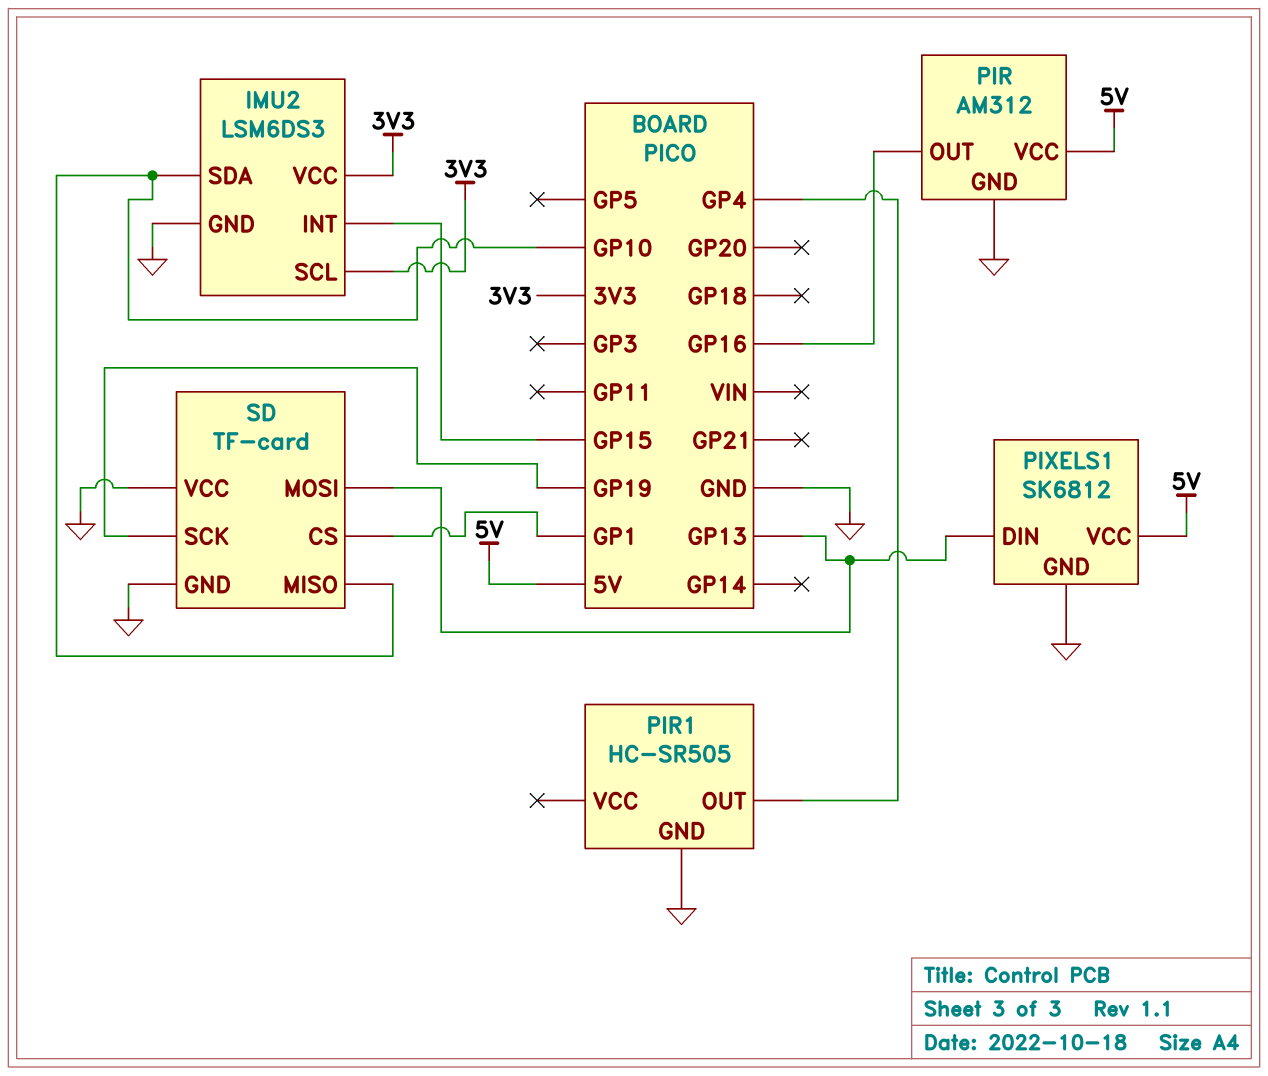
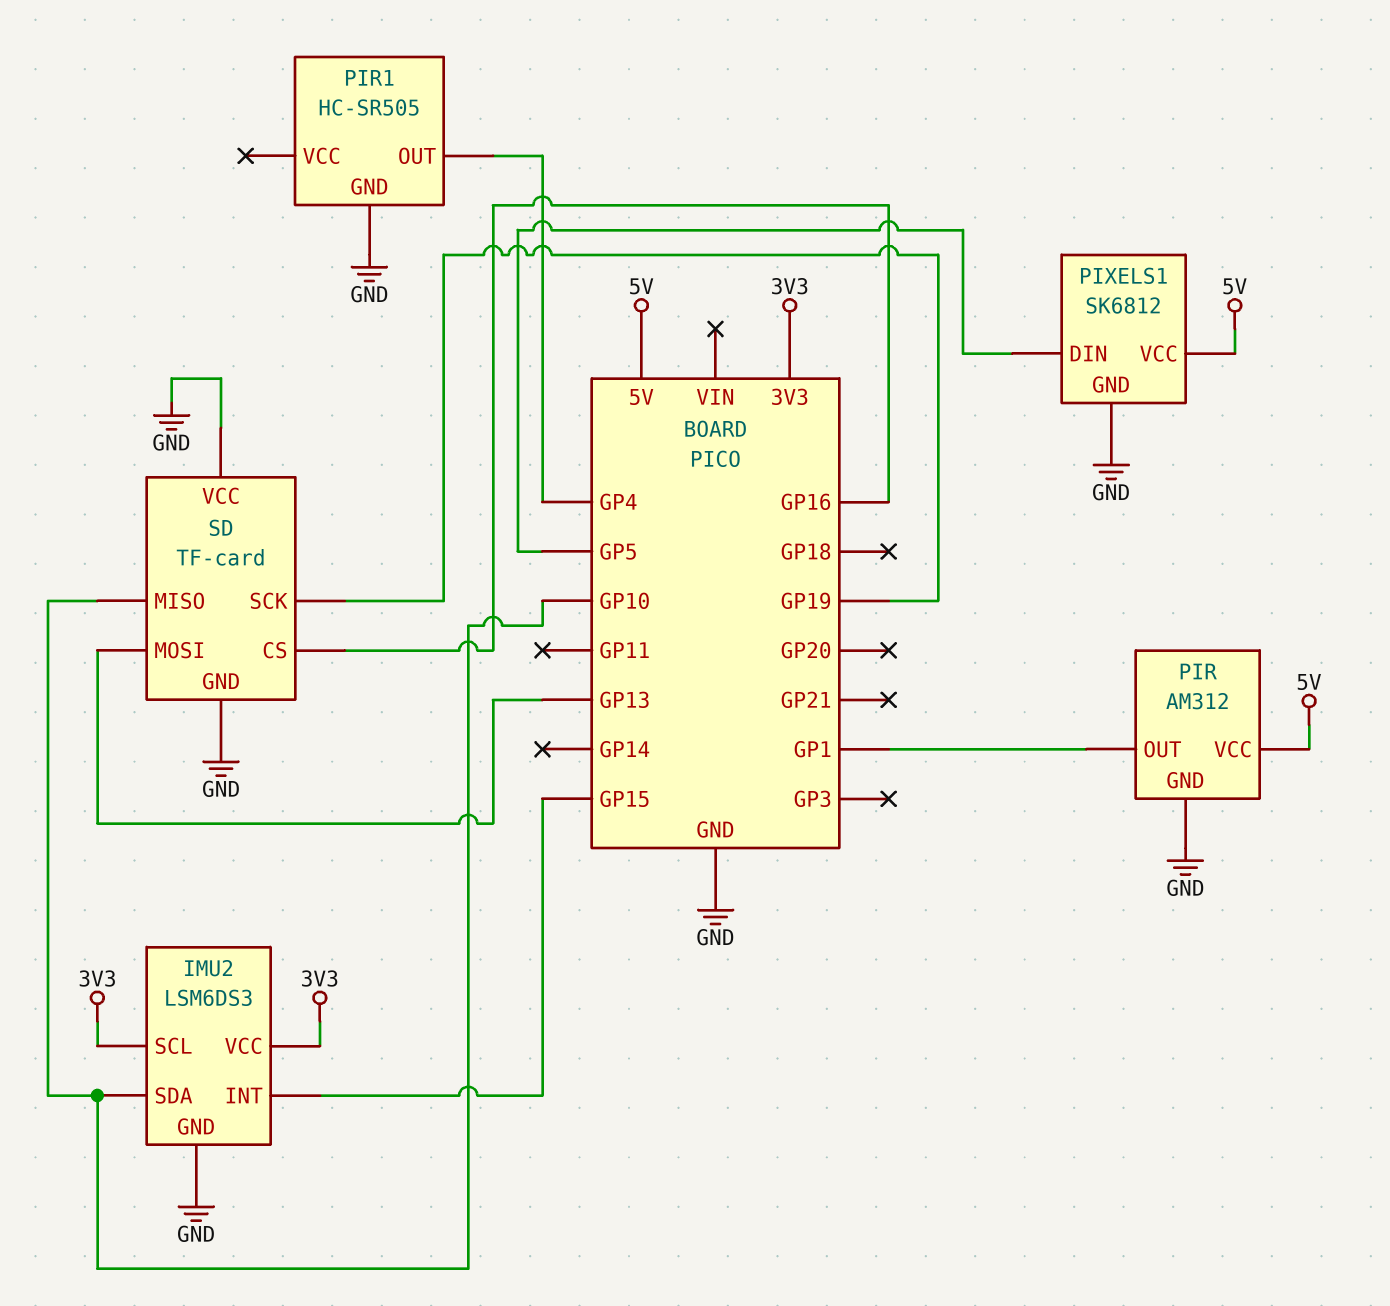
PIR pin OUT: GP16 -> GP1
PIXELS1 pin DIN: GP13 -> GP5
SD pin CS: GP1 -> GP16

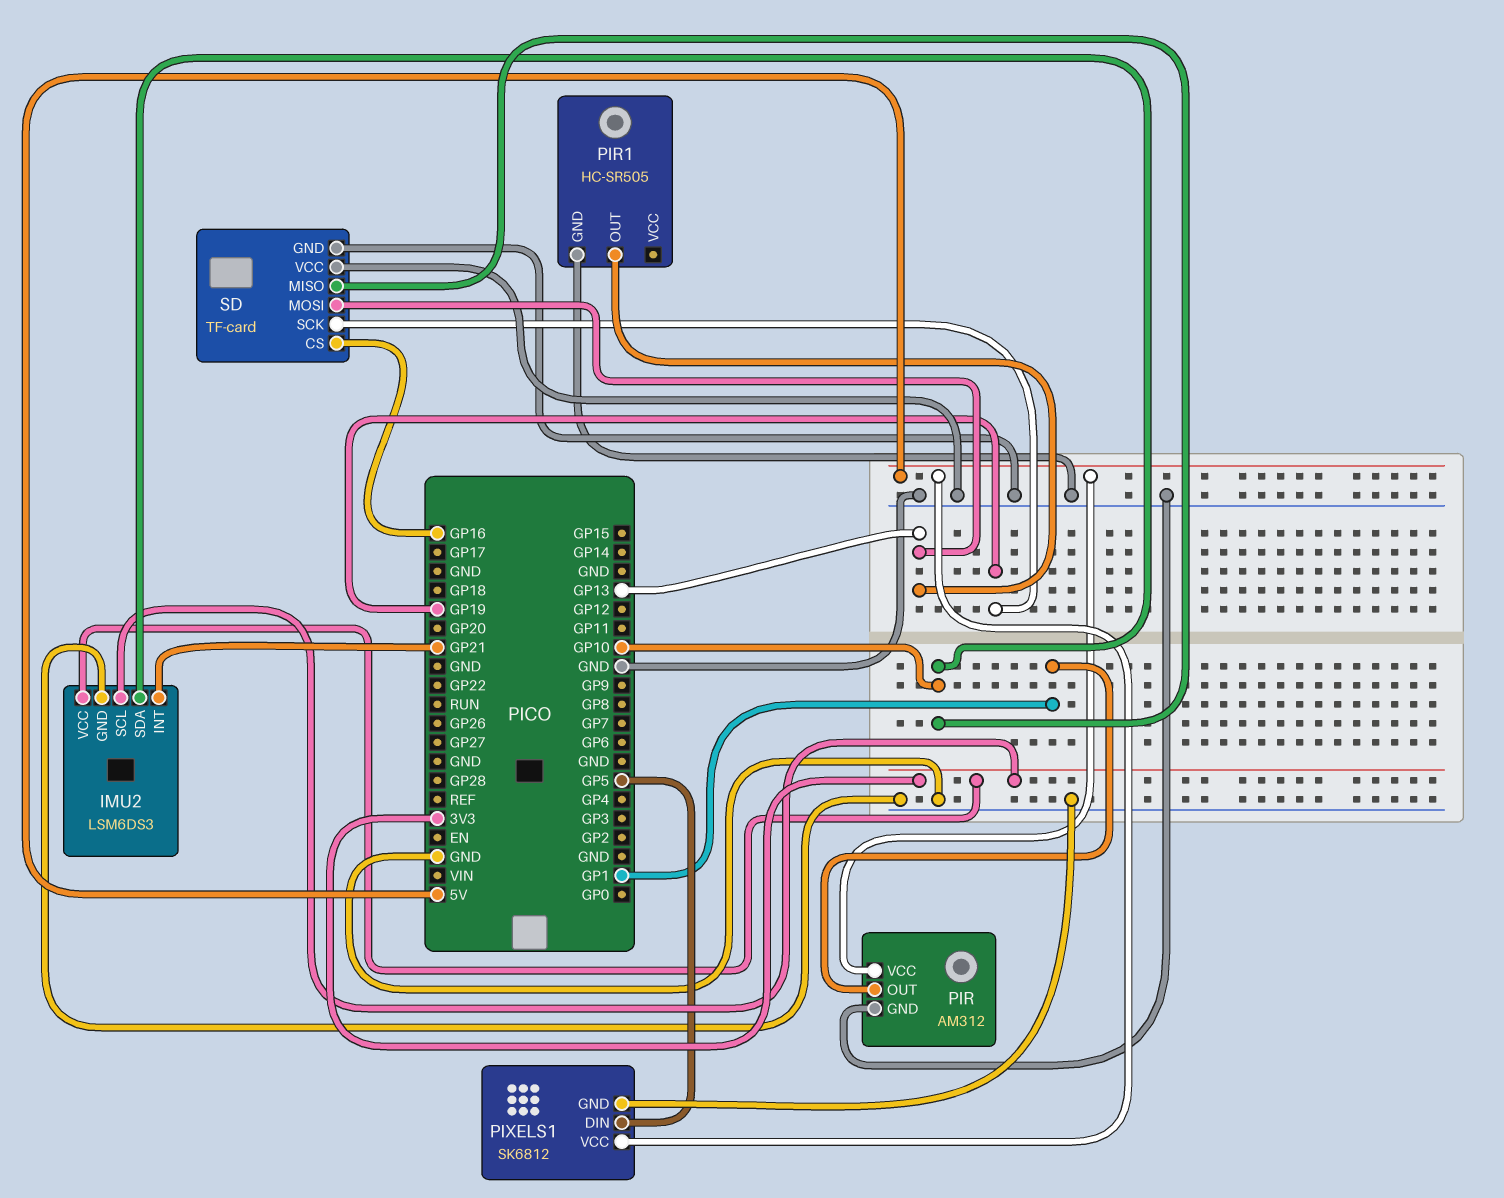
IMU2 pin INT: GP15 -> GP21
PIR1 pin OUT: GP4 -> GP13

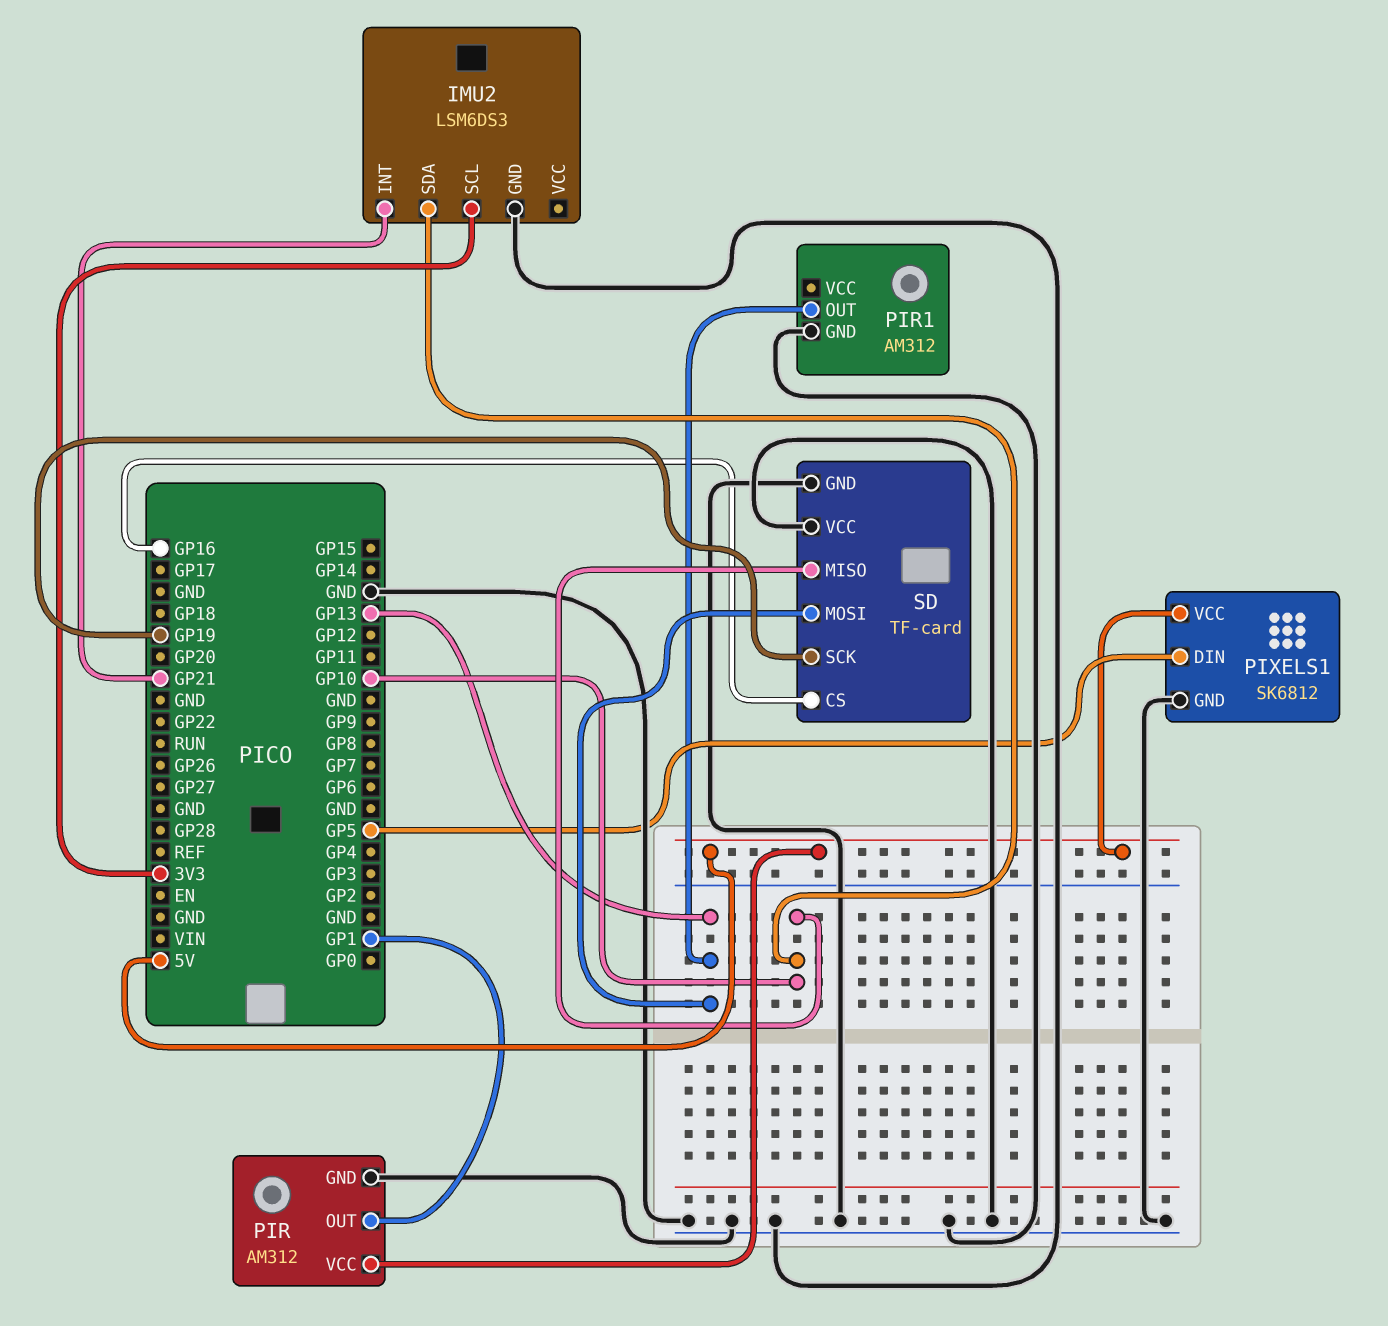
IMU2 pin VCC: 3V3 -> none
PIR1: HC-SR505 -> AM312

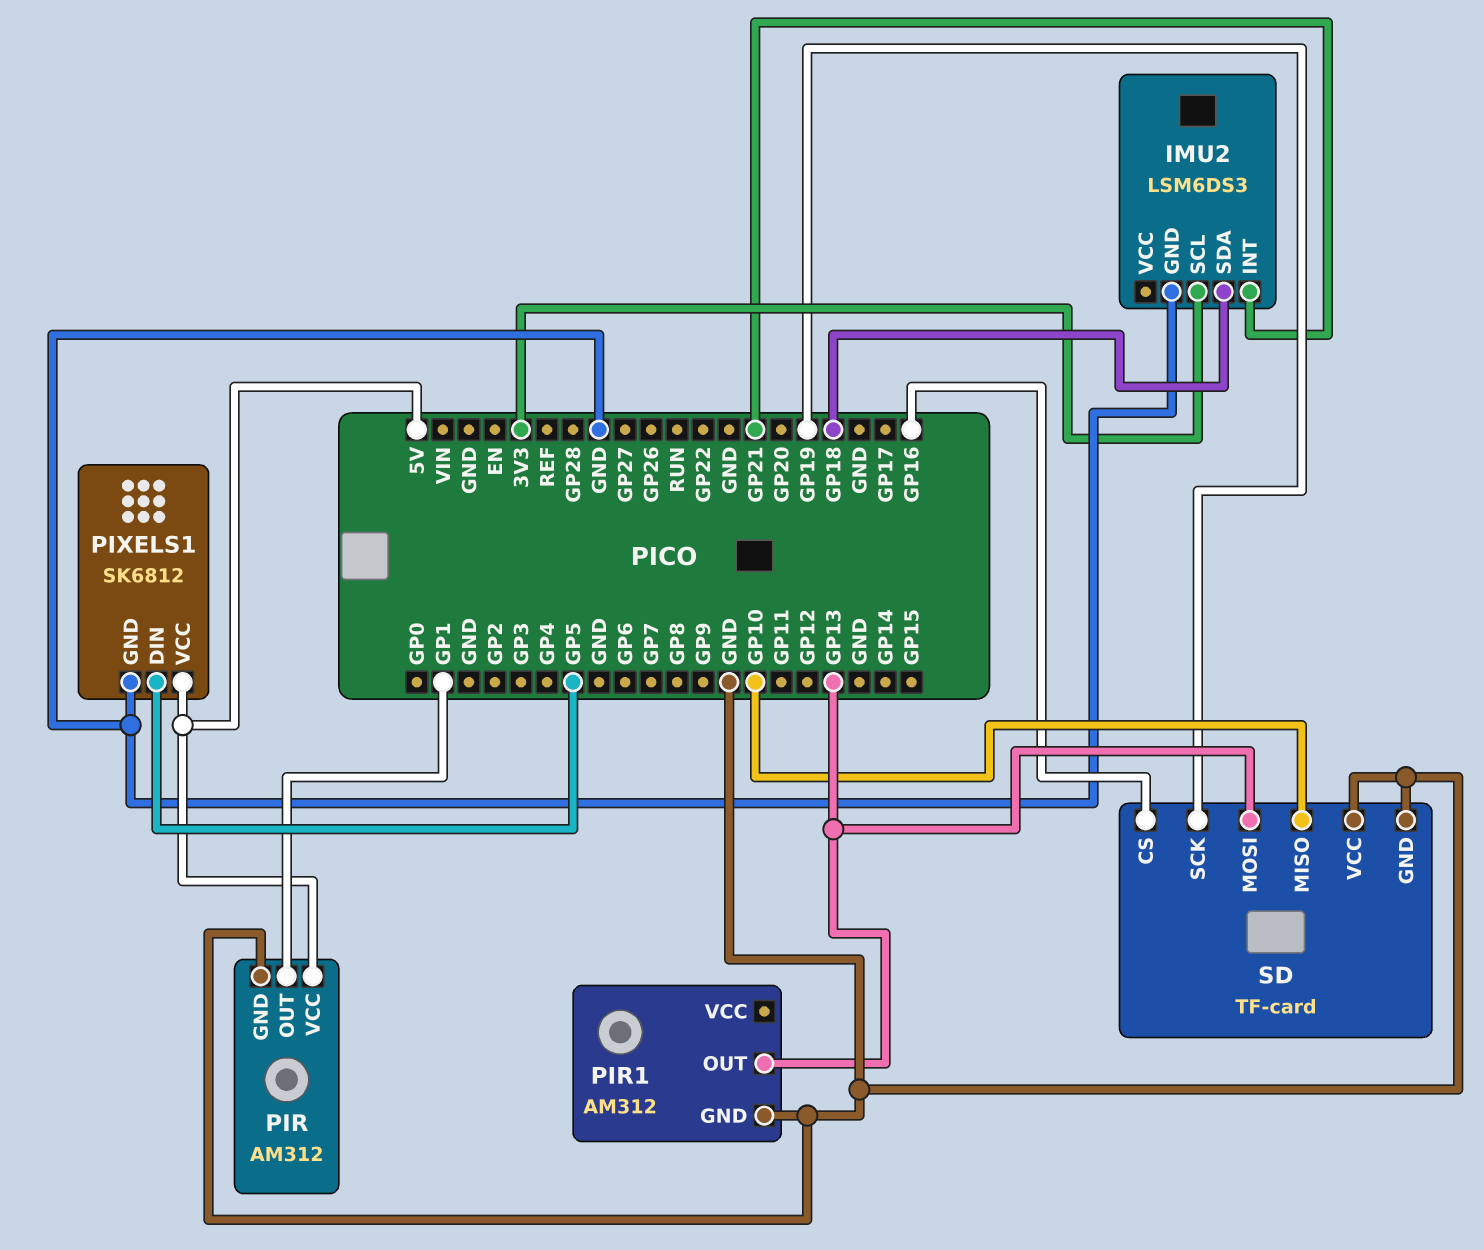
IMU2 pin SDA: GP10 -> GP18

